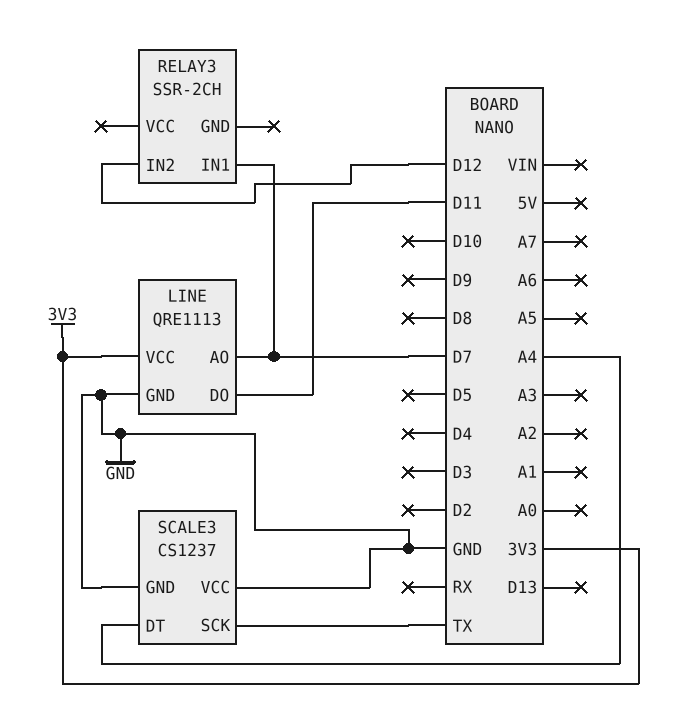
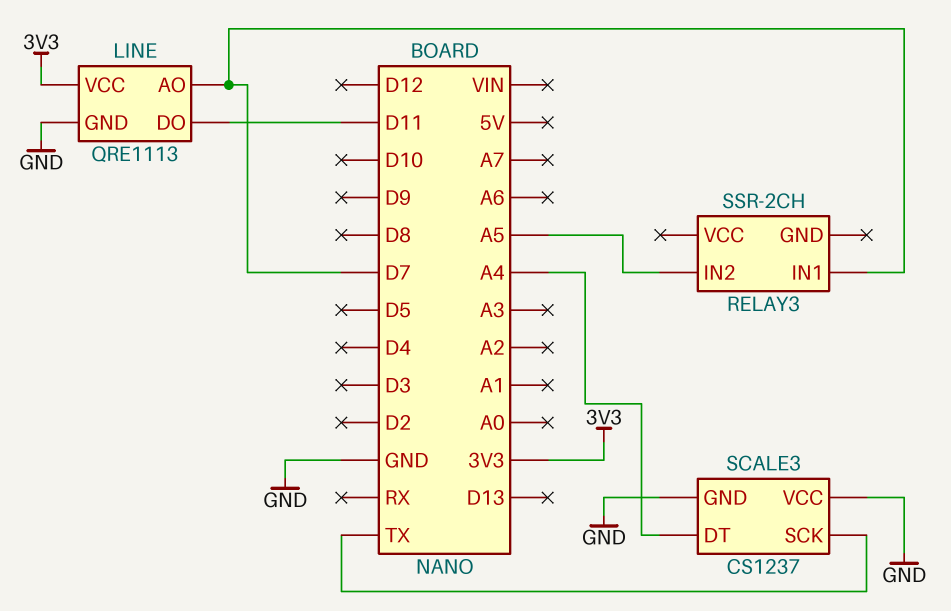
RELAY3 pin IN2: D12 -> A5

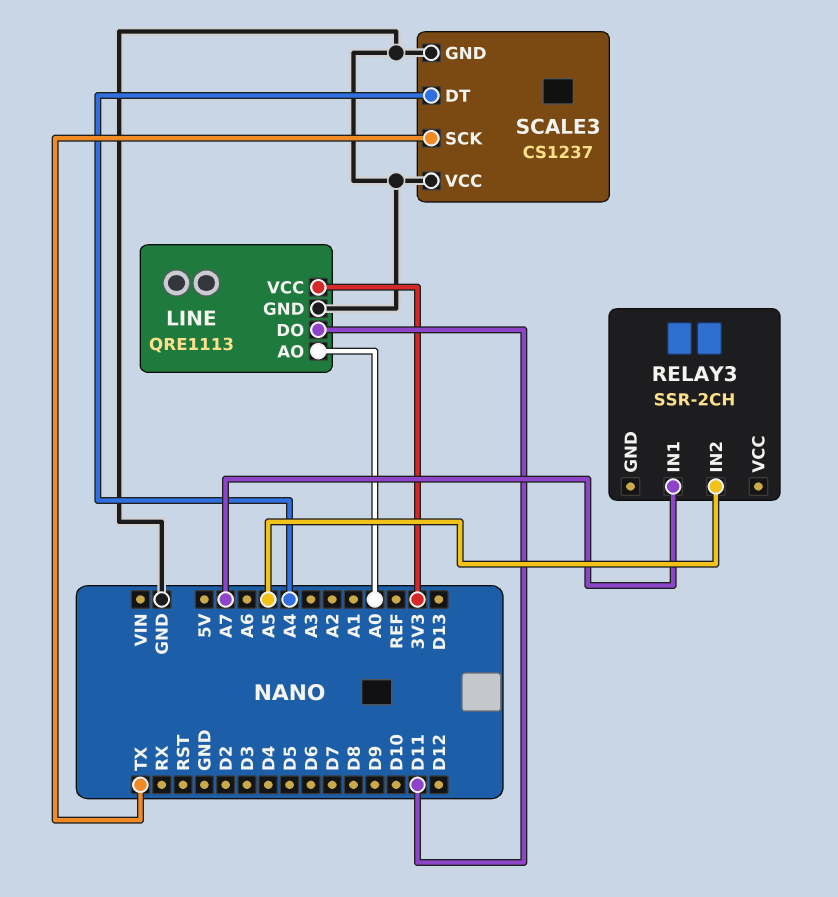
LINE pin AO: D7 -> A0
RELAY3 pin IN1: D7 -> A7

